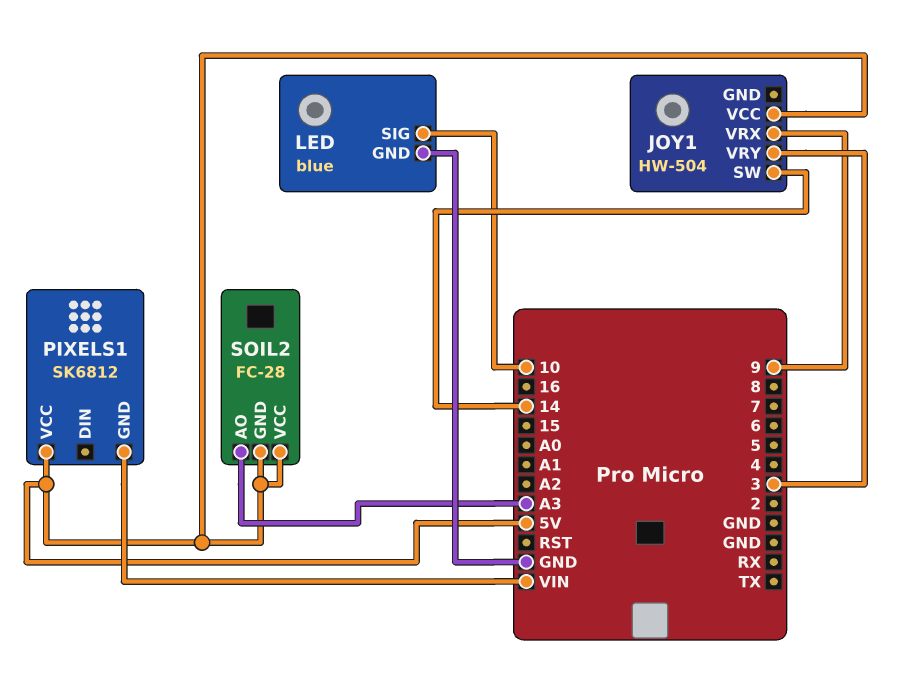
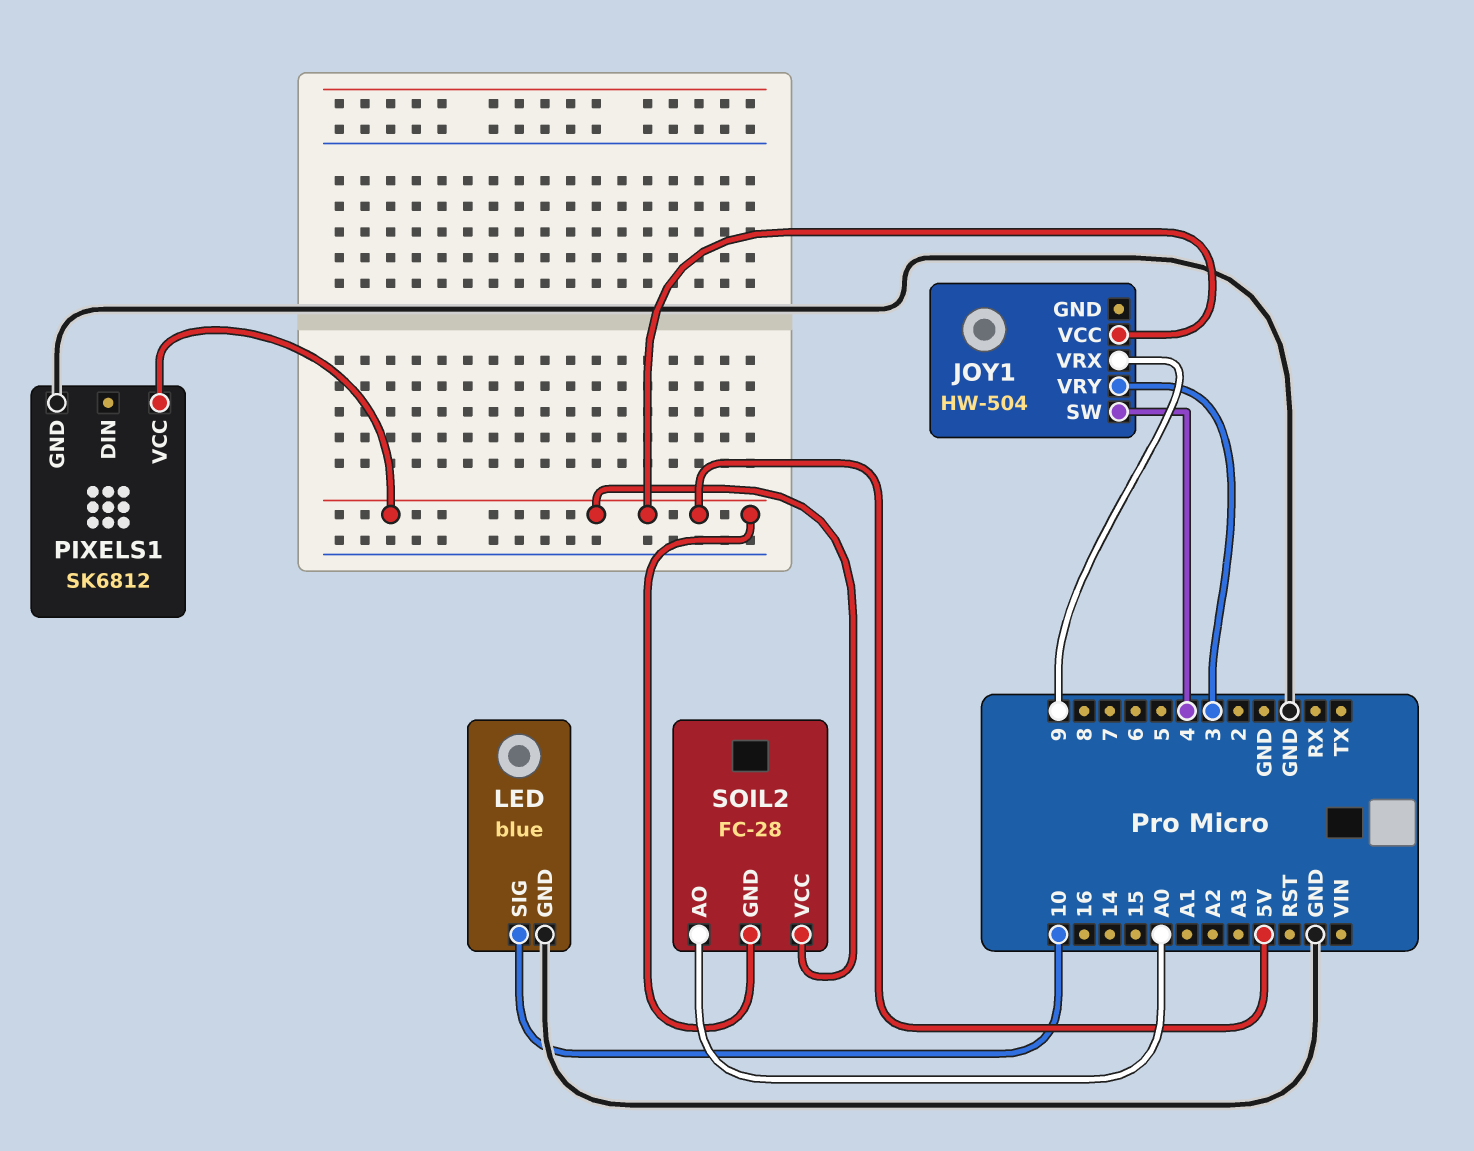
JOY1 pin SW: 14 -> 4
PIXELS1 pin GND: VIN -> GND
SOIL2 pin AO: A3 -> A0

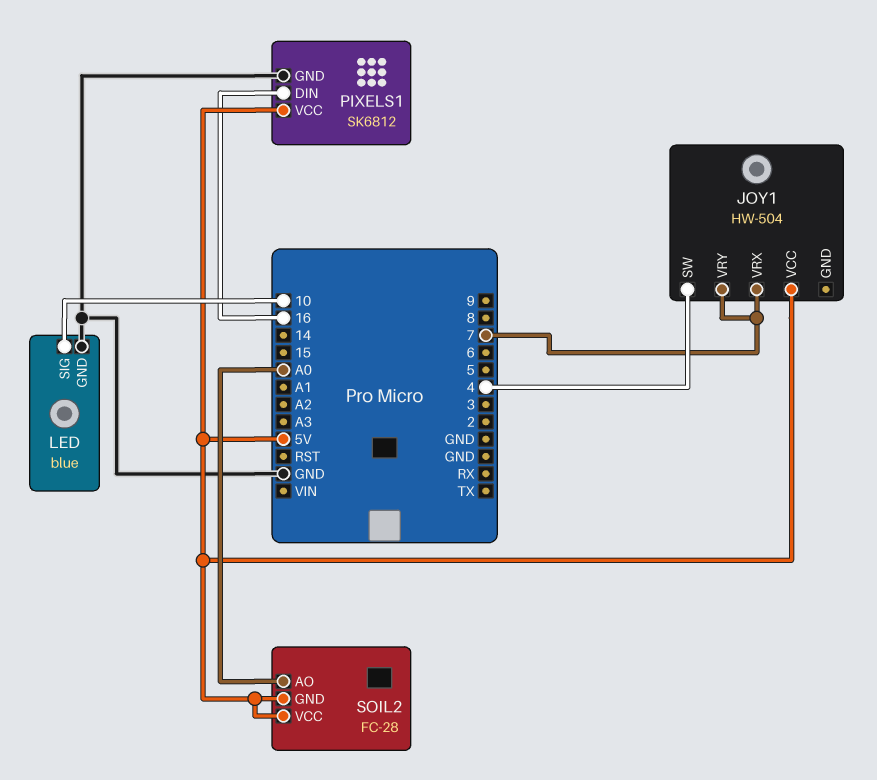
JOY1 pin VRX: 9 -> 7
JOY1 pin VRY: 3 -> 7
PIXELS1 pin DIN: none -> 16

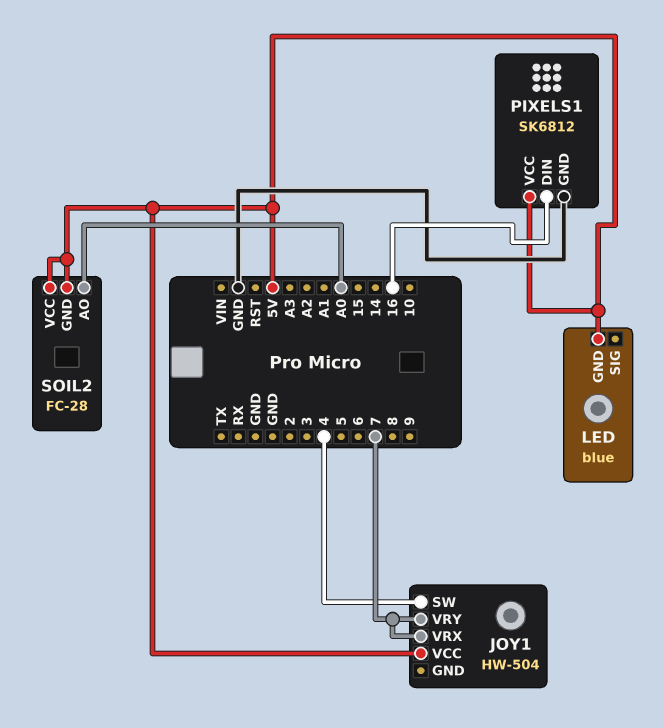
LED pin GND: GND -> 5V
LED pin SIG: 10 -> none

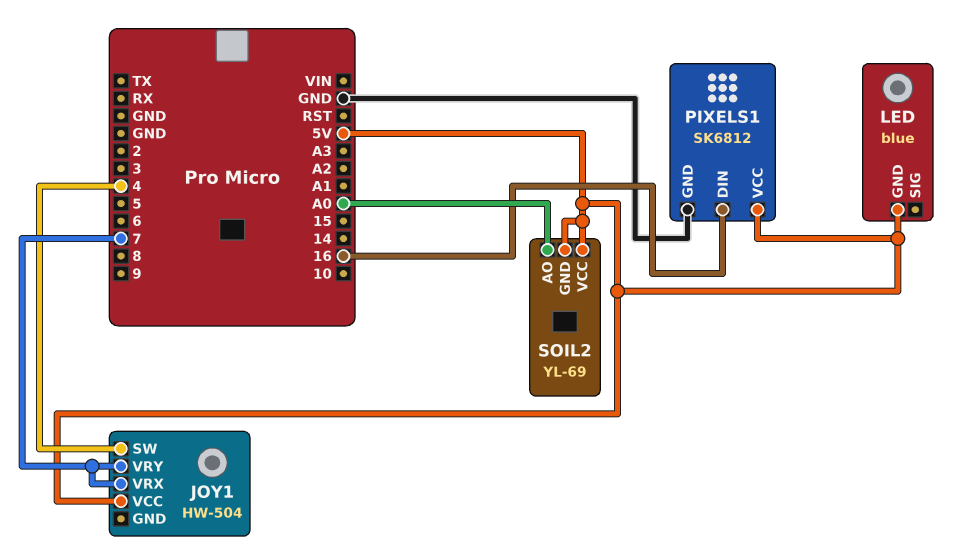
SOIL2: FC-28 -> YL-69

